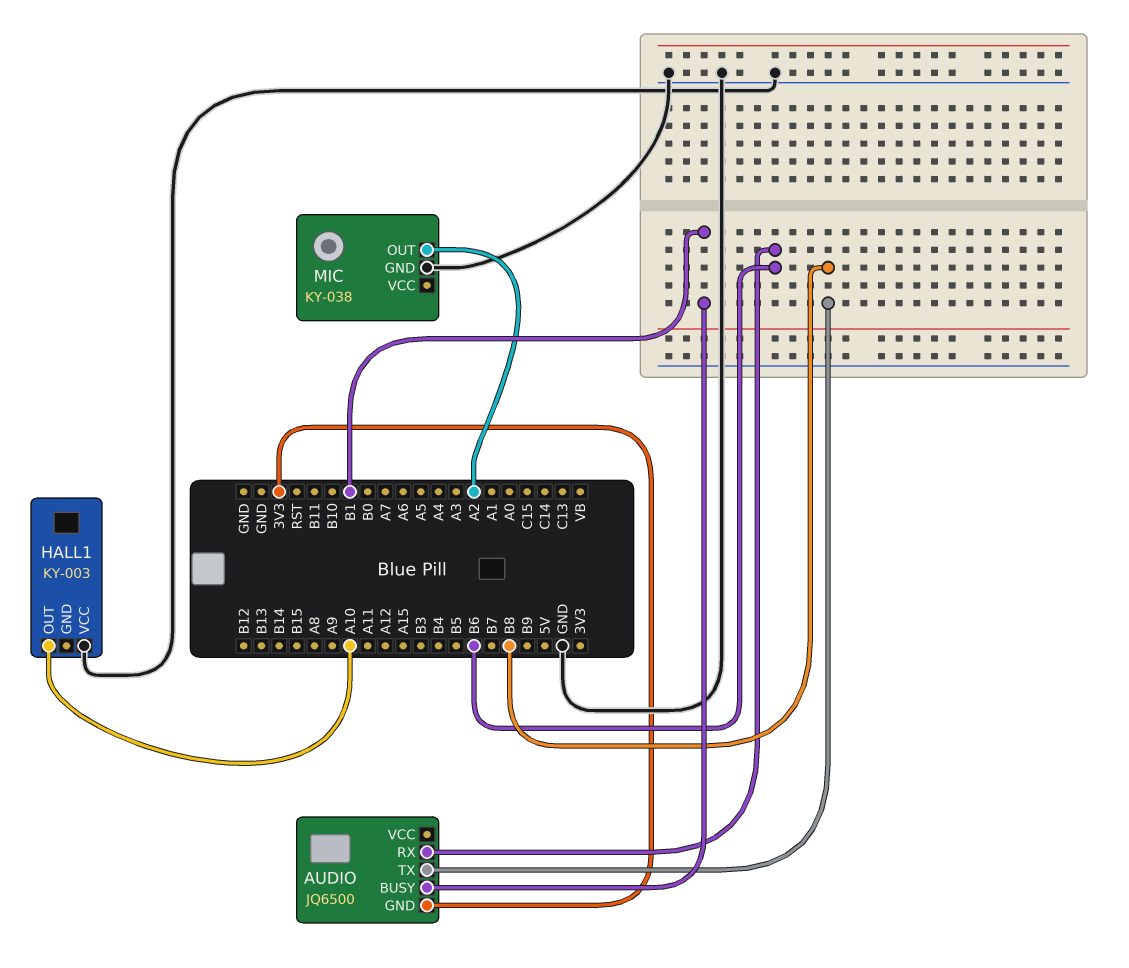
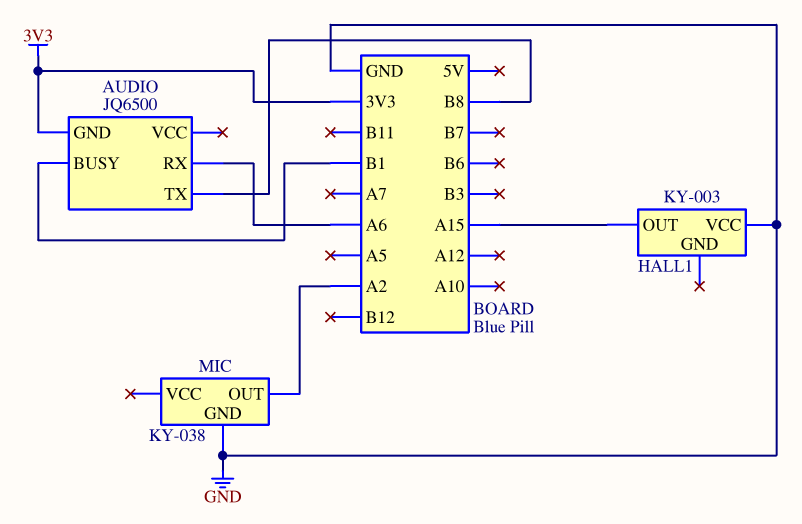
AUDIO pin RX: B6 -> A6
HALL1 pin OUT: A10 -> A15

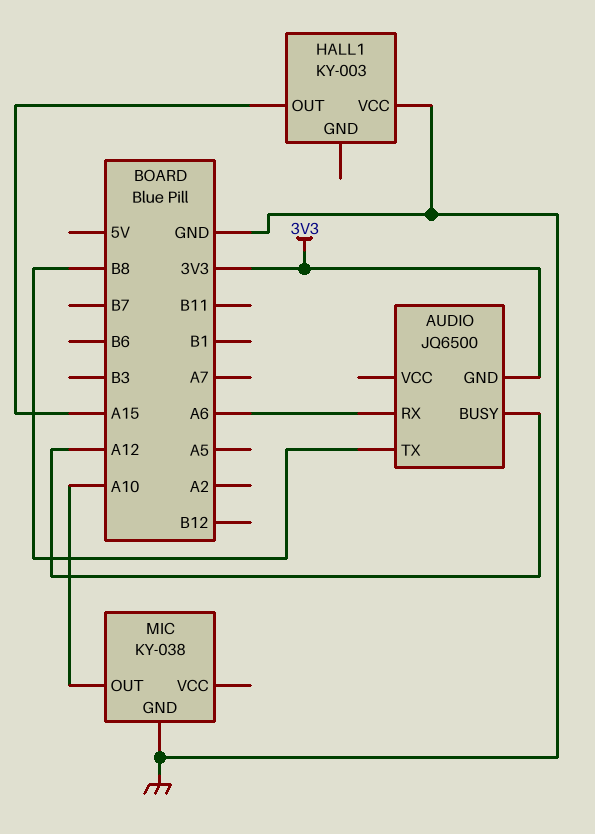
AUDIO pin BUSY: B1 -> A12
MIC pin OUT: A2 -> A10

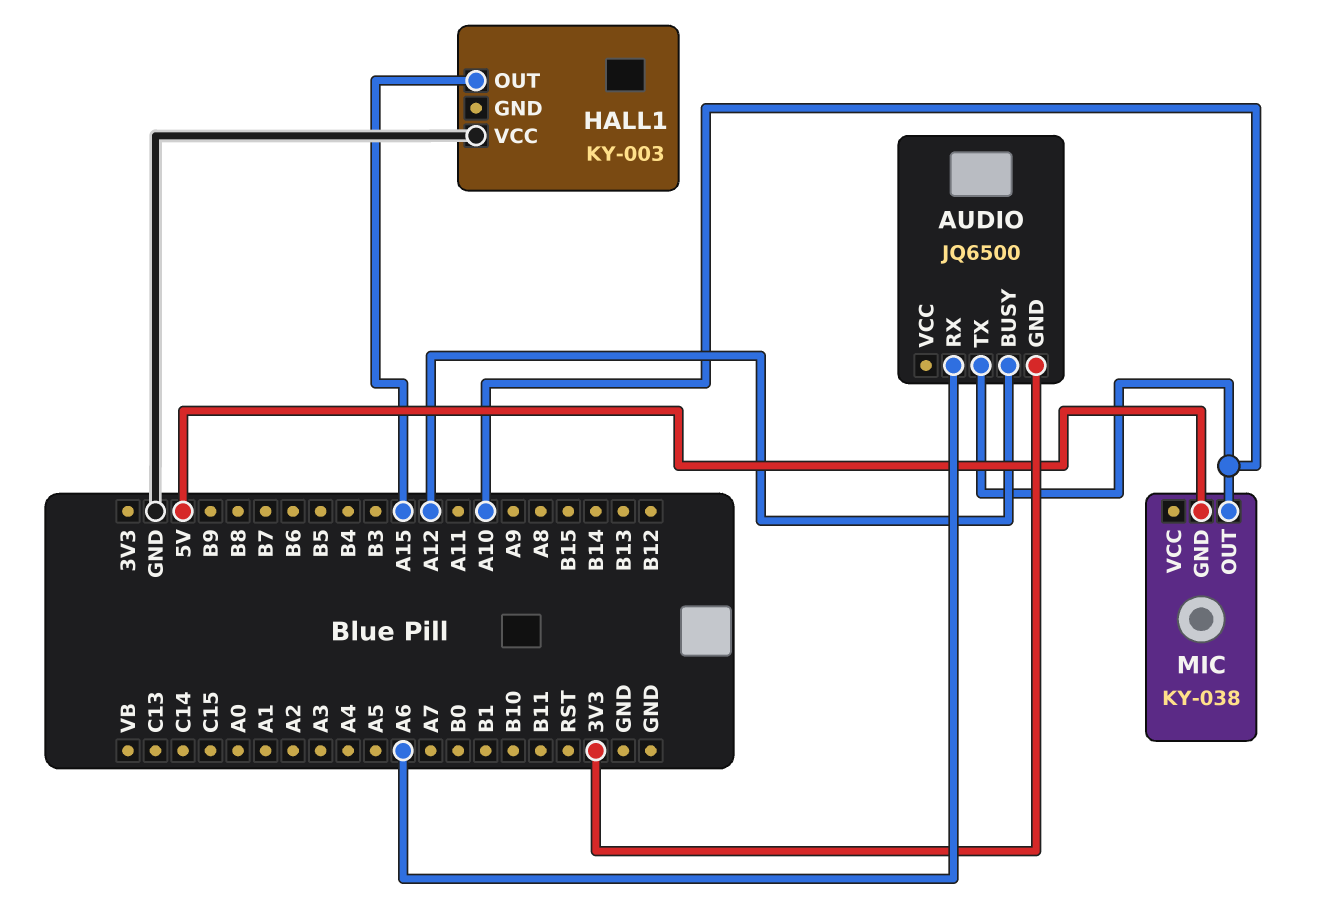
AUDIO pin TX: B8 -> A10
MIC pin GND: GND -> 5V

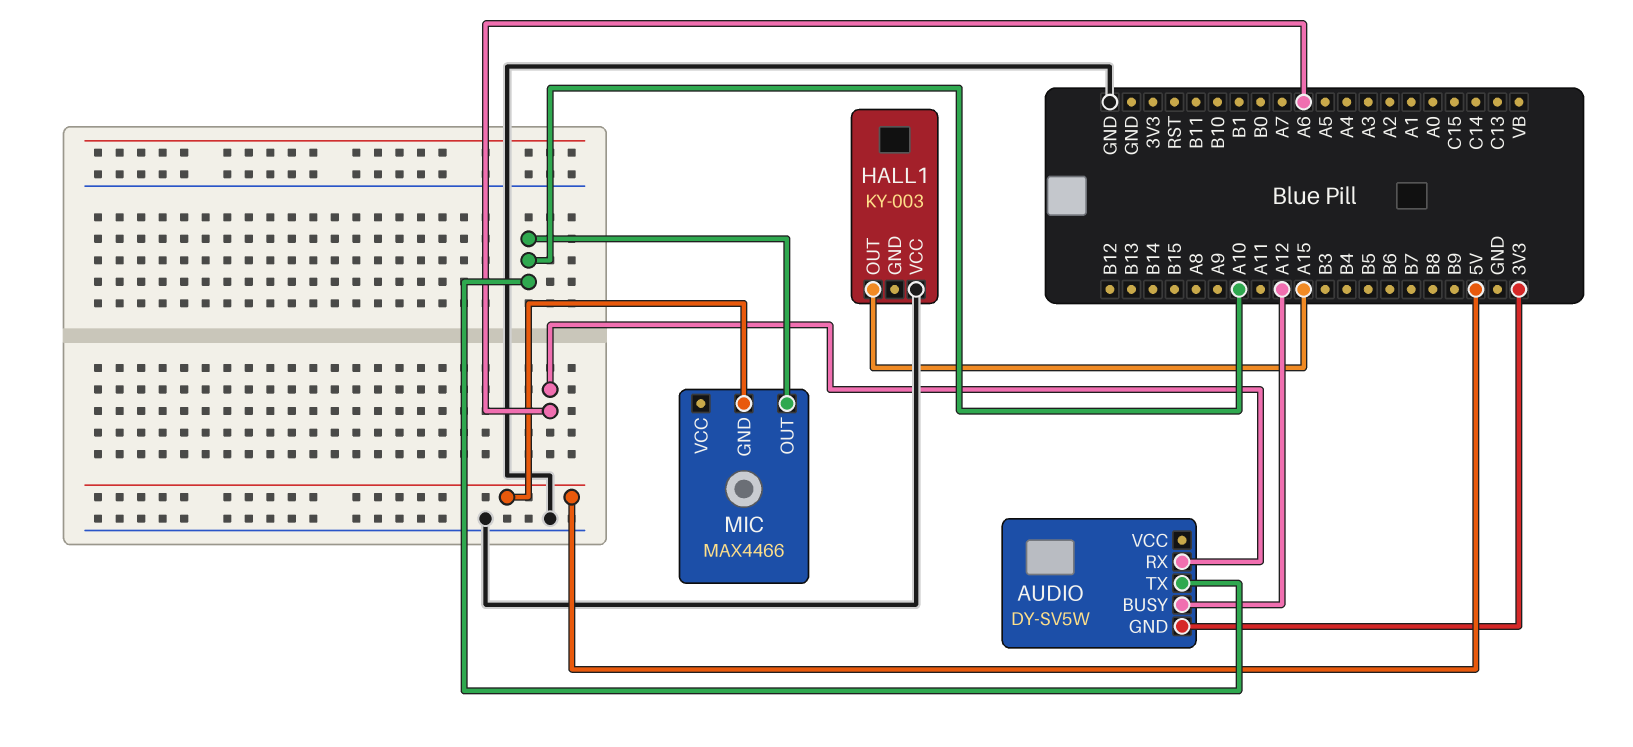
AUDIO: JQ6500 -> DY-SV5W
MIC: KY-038 -> MAX4466

